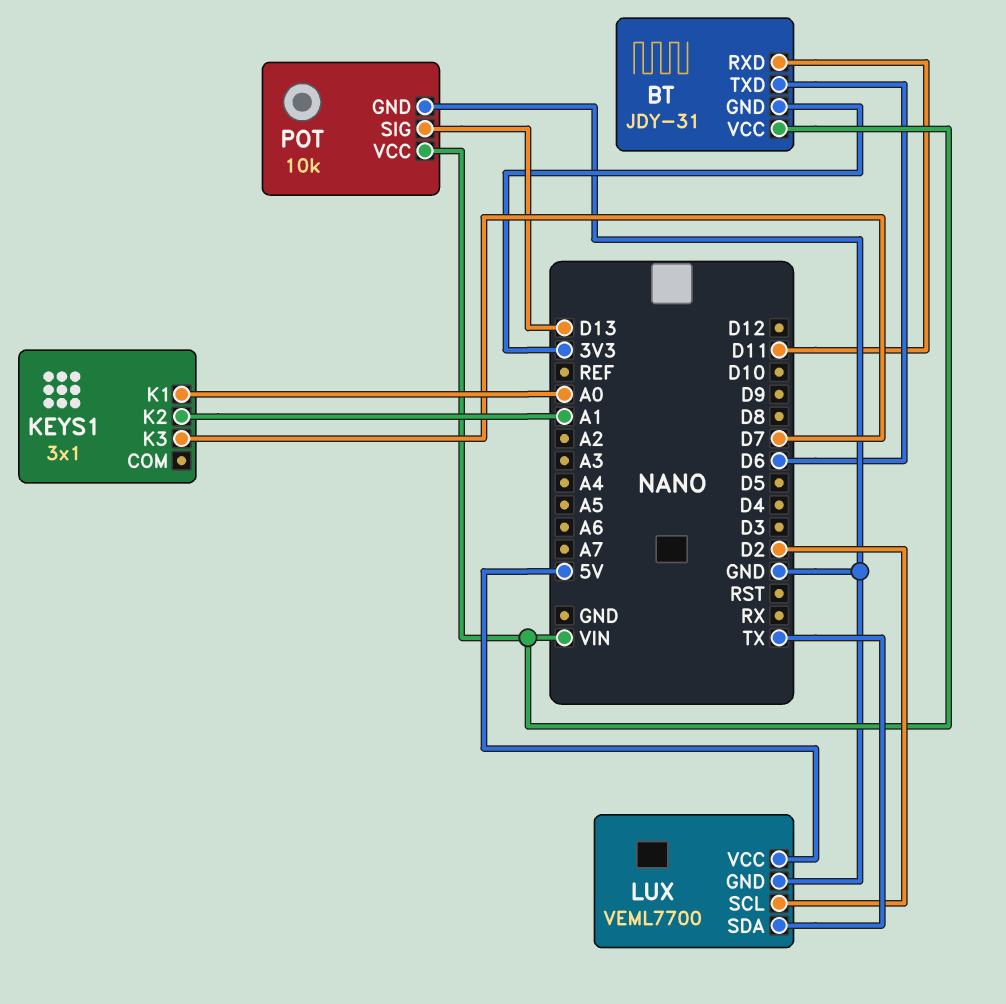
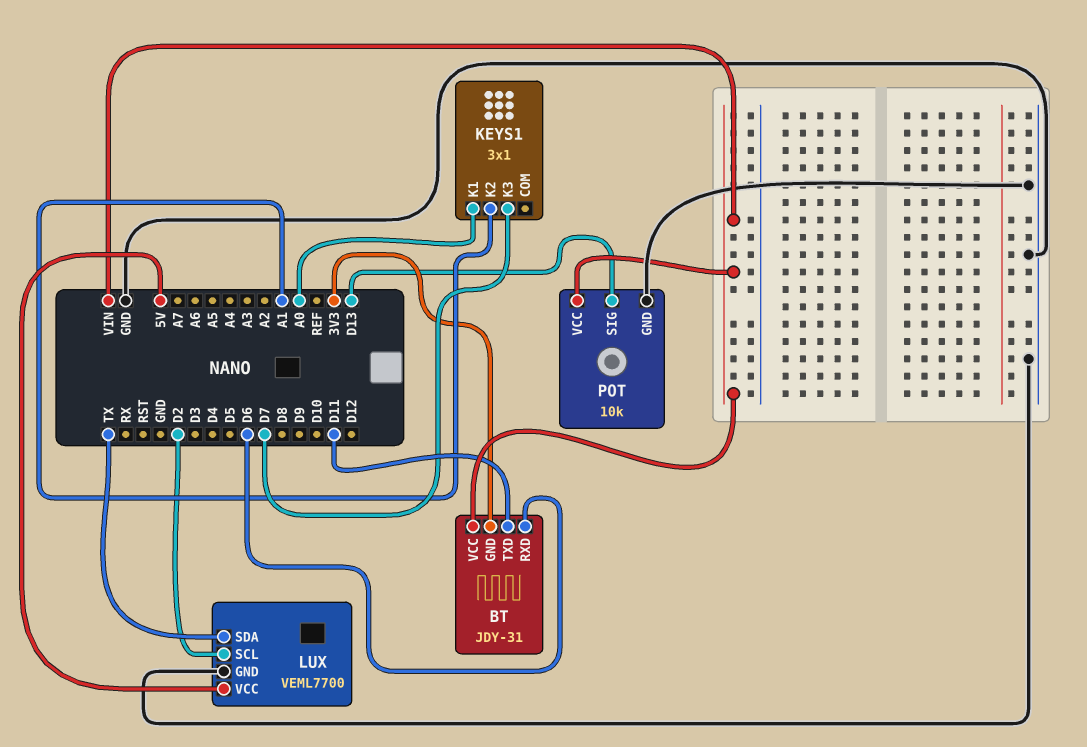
BT pin RXD: D11 -> D6
BT pin TXD: D6 -> D11

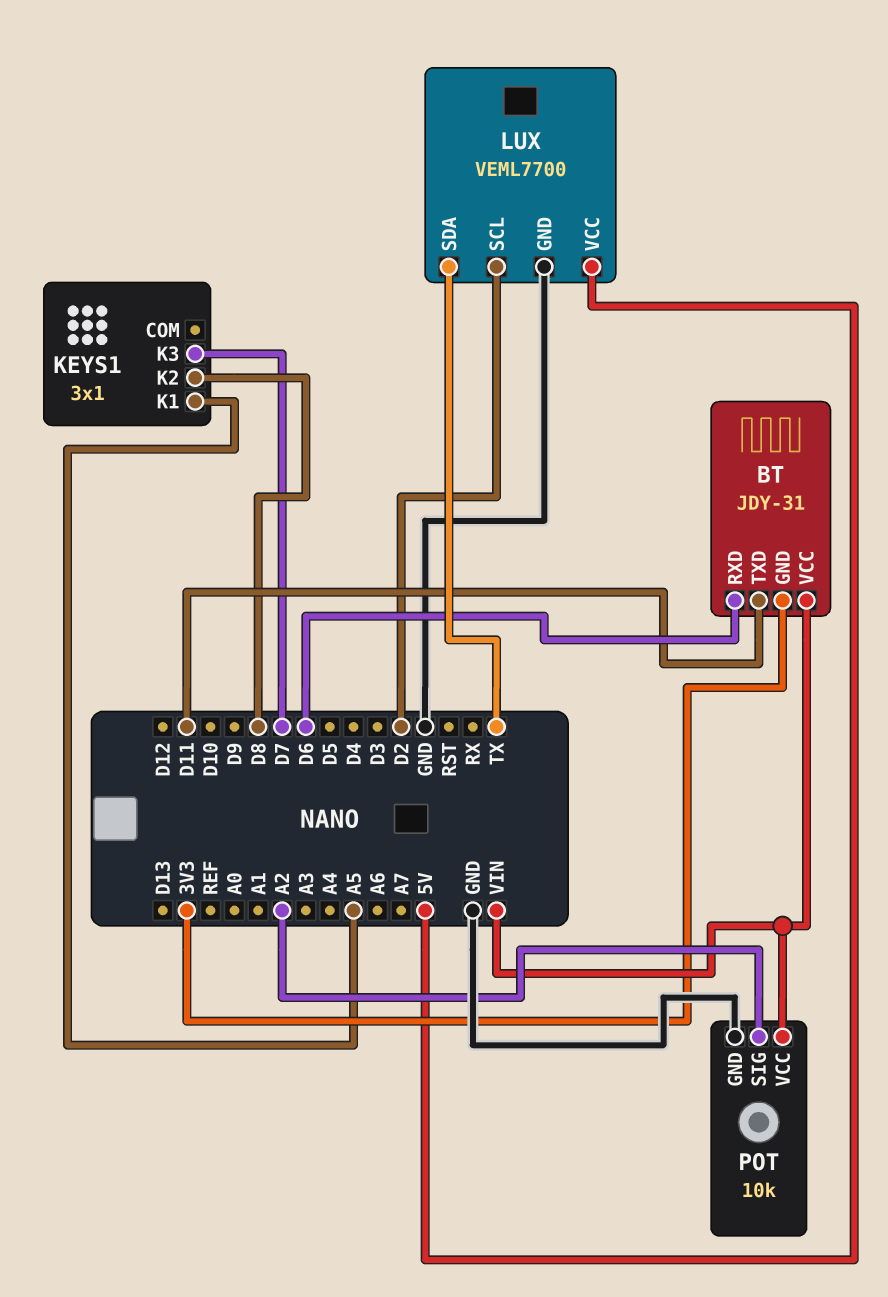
KEYS1 pin K1: A0 -> A5
KEYS1 pin K2: A1 -> D8
POT pin SIG: D13 -> A2

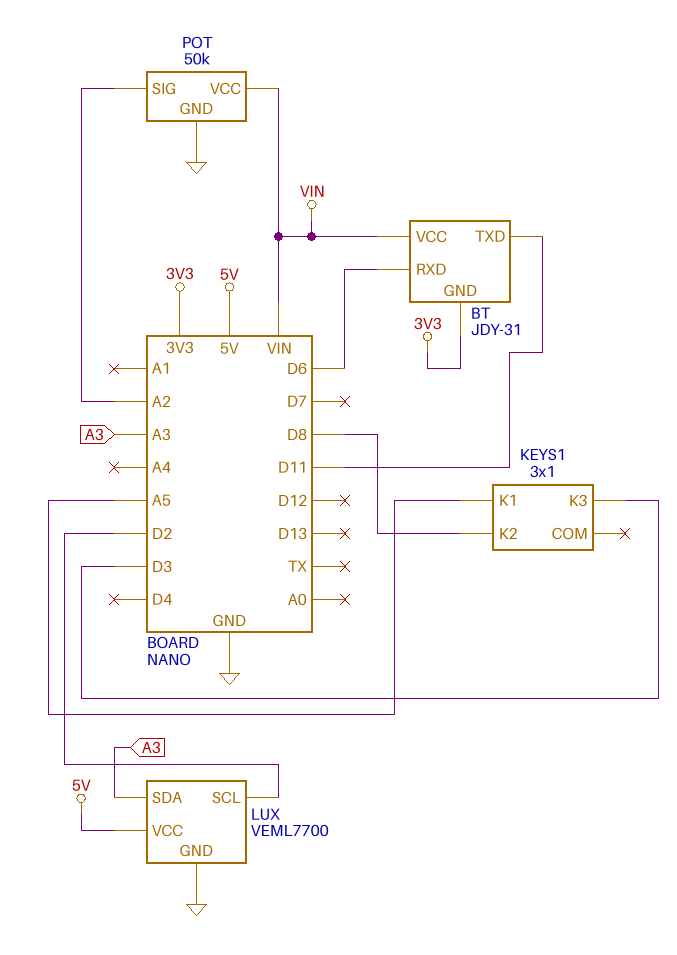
KEYS1 pin K3: D7 -> D3
LUX pin SDA: TX -> A3
POT: 10k -> 50k

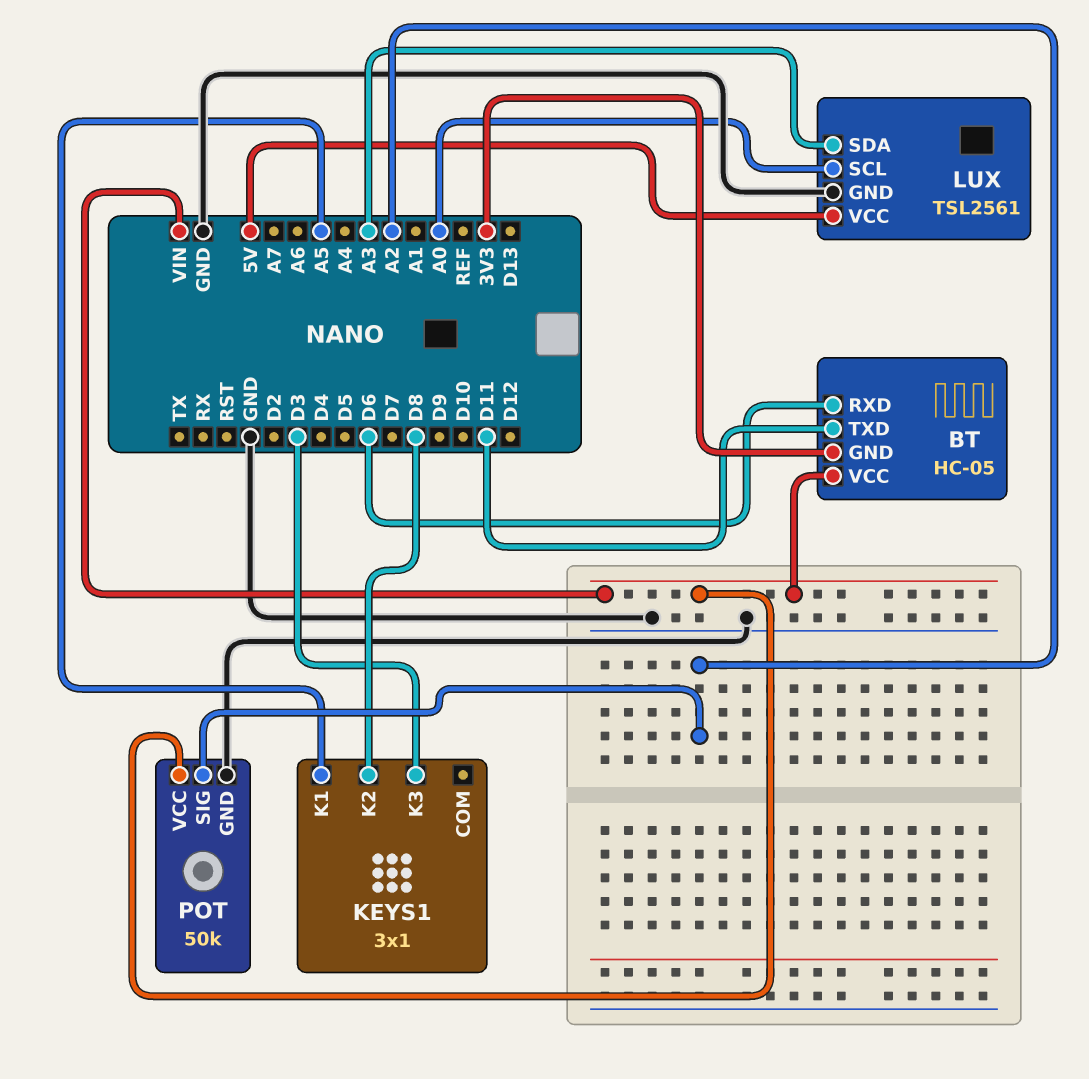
BT: JDY-31 -> HC-05
LUX: VEML7700 -> TSL2561
LUX pin SCL: D2 -> A0

